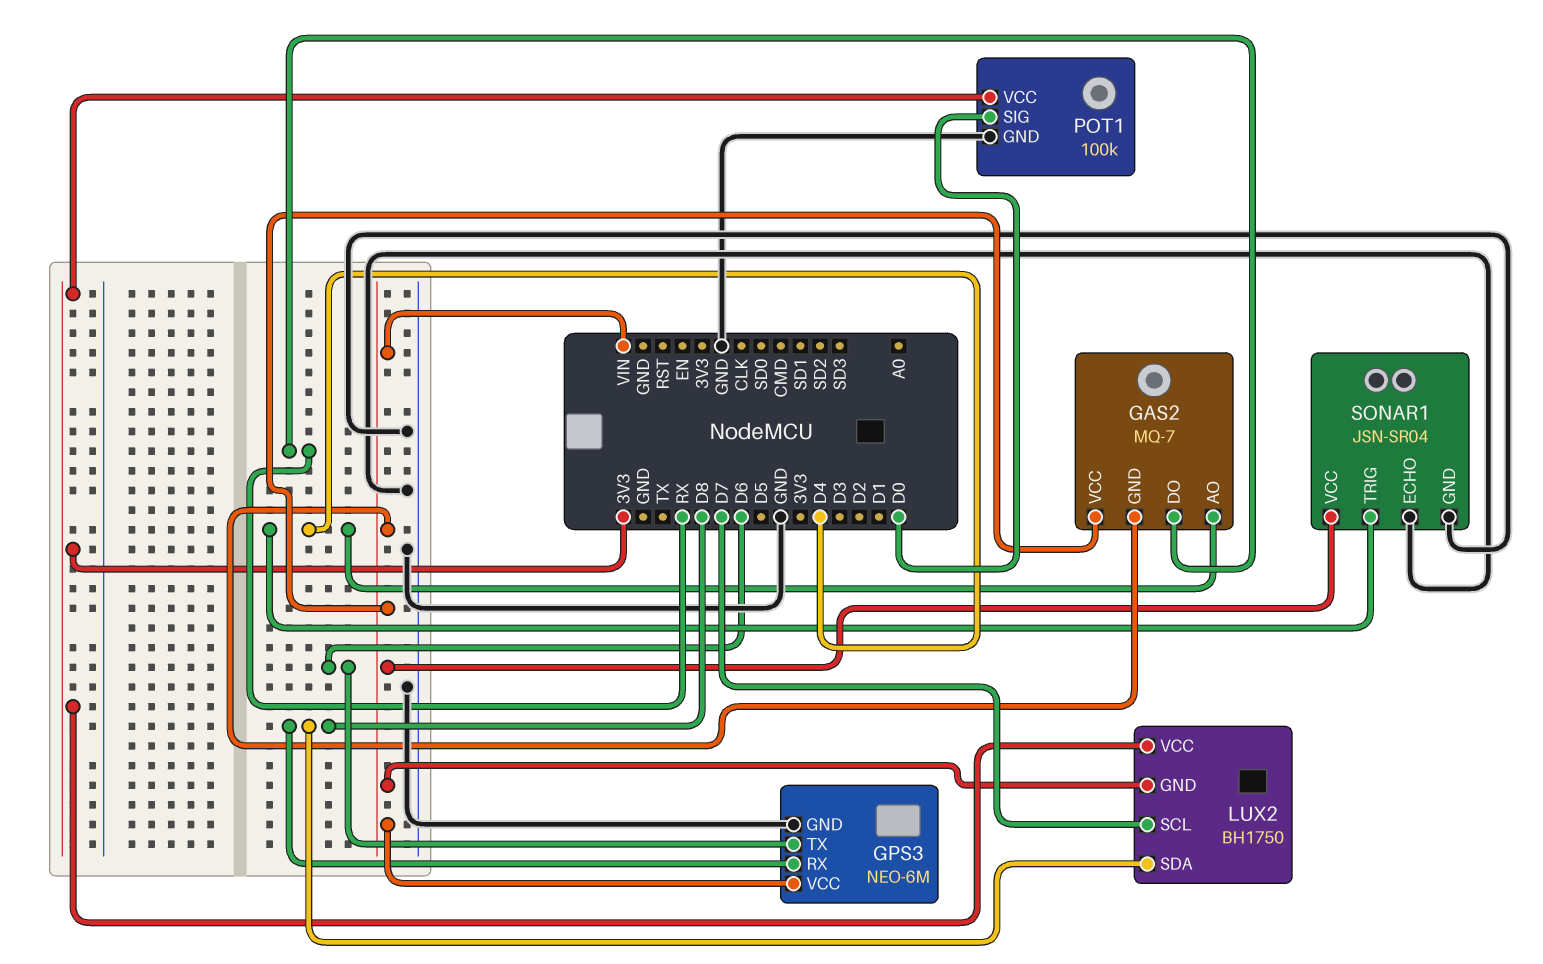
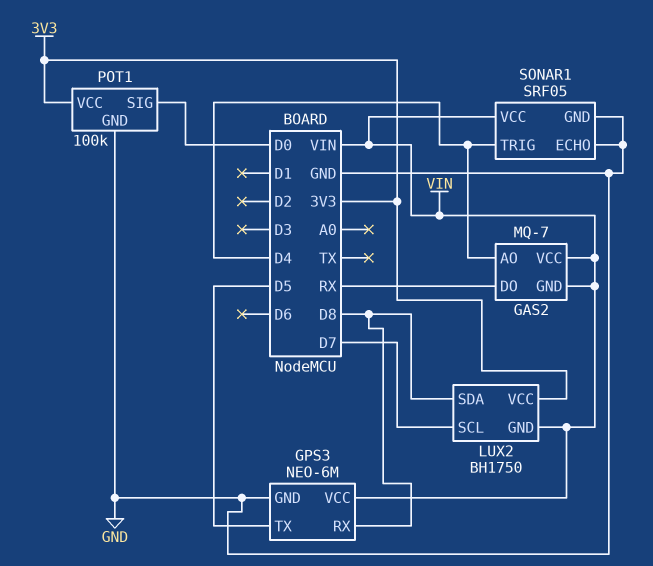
GPS3 pin TX: D6 -> D5
SONAR1: JSN-SR04 -> SRF05

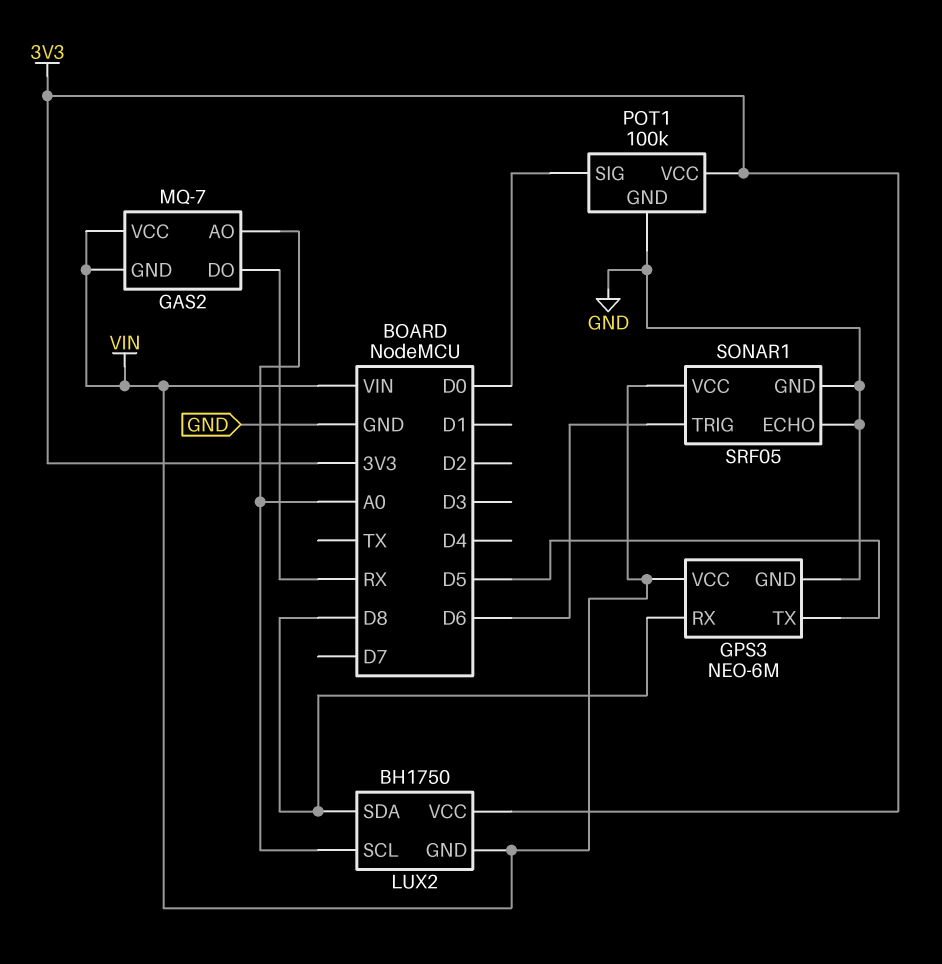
GAS2 pin AO: D4 -> A0
LUX2 pin SCL: D7 -> A0
SONAR1 pin TRIG: D4 -> D6

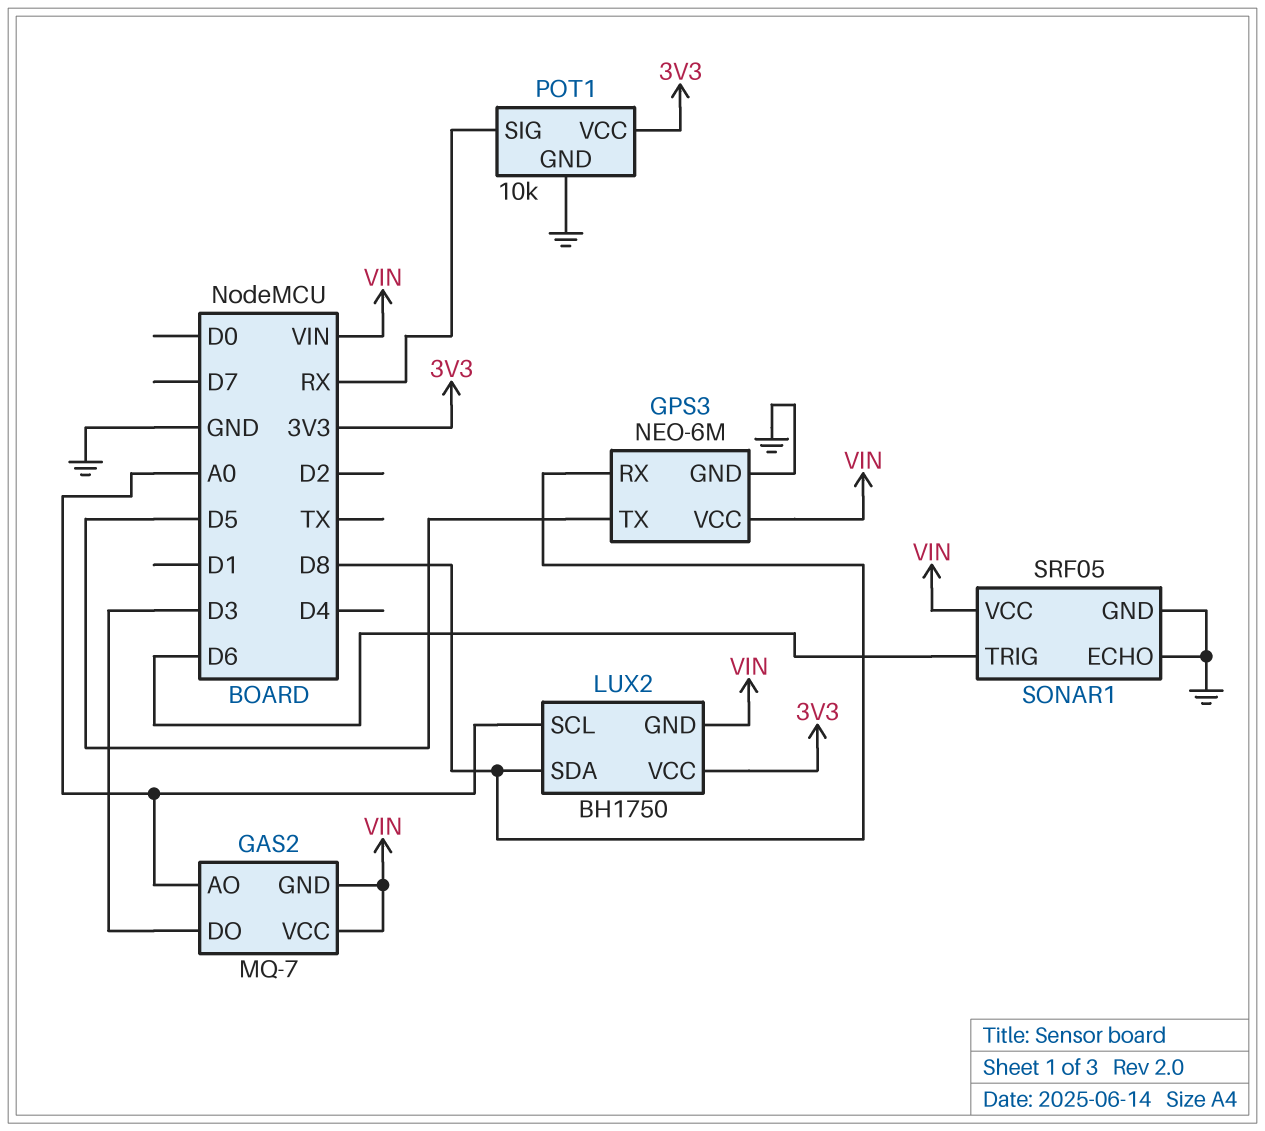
GAS2 pin DO: RX -> D3
POT1: 100k -> 10k
POT1 pin SIG: D0 -> RX

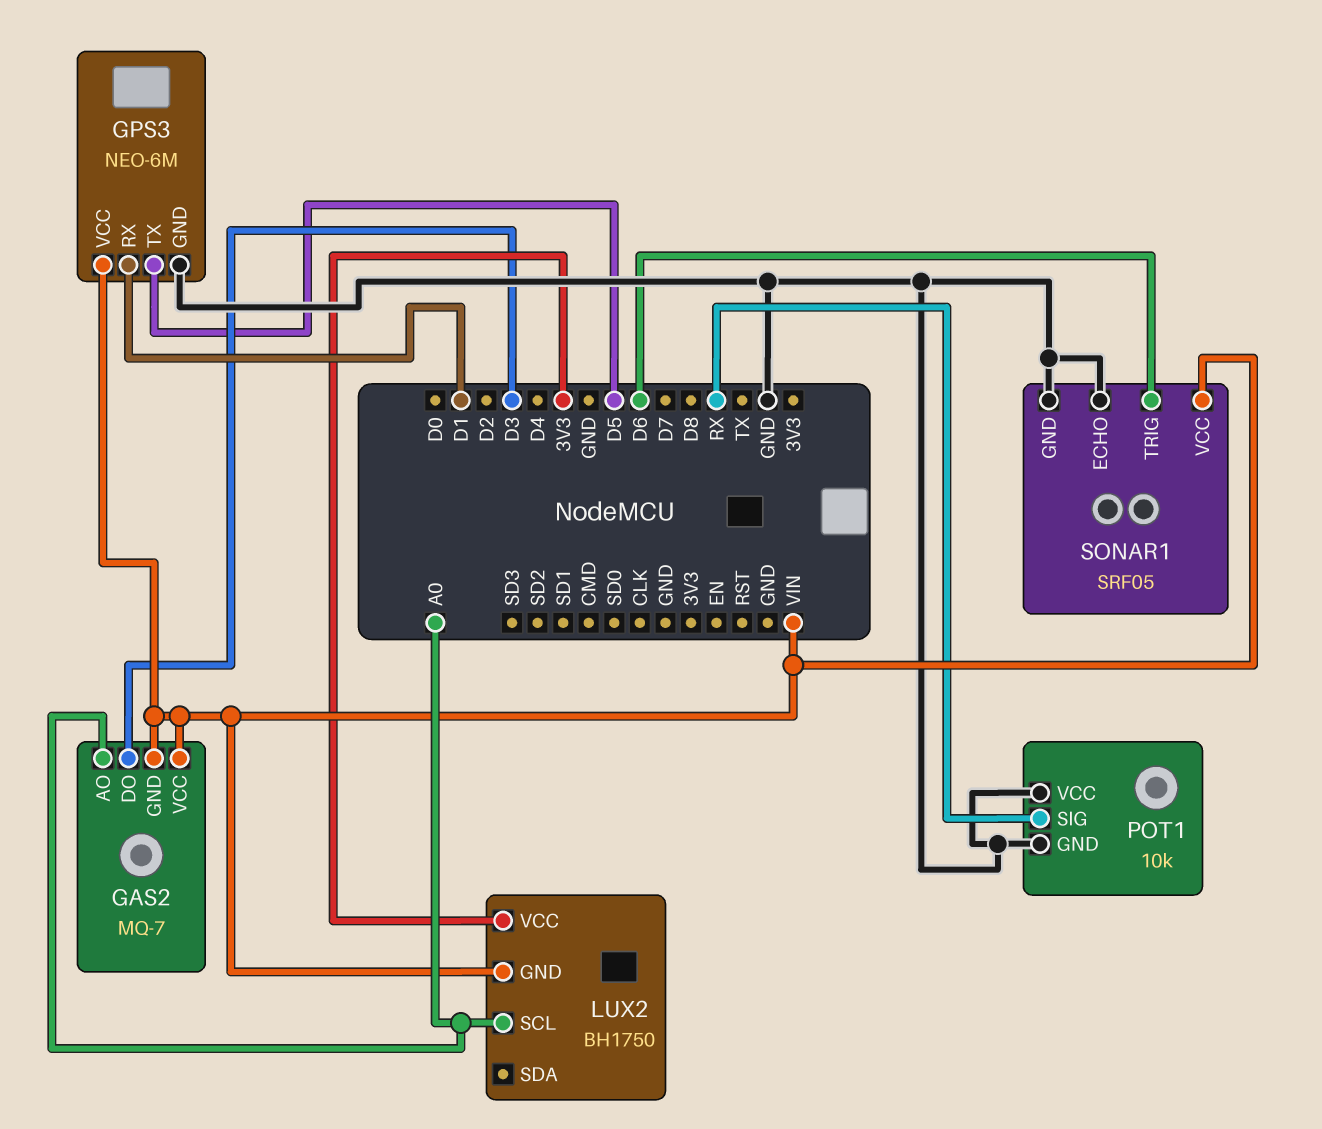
GPS3 pin RX: D8 -> D1
LUX2 pin SDA: D8 -> none
POT1 pin VCC: 3V3 -> GND

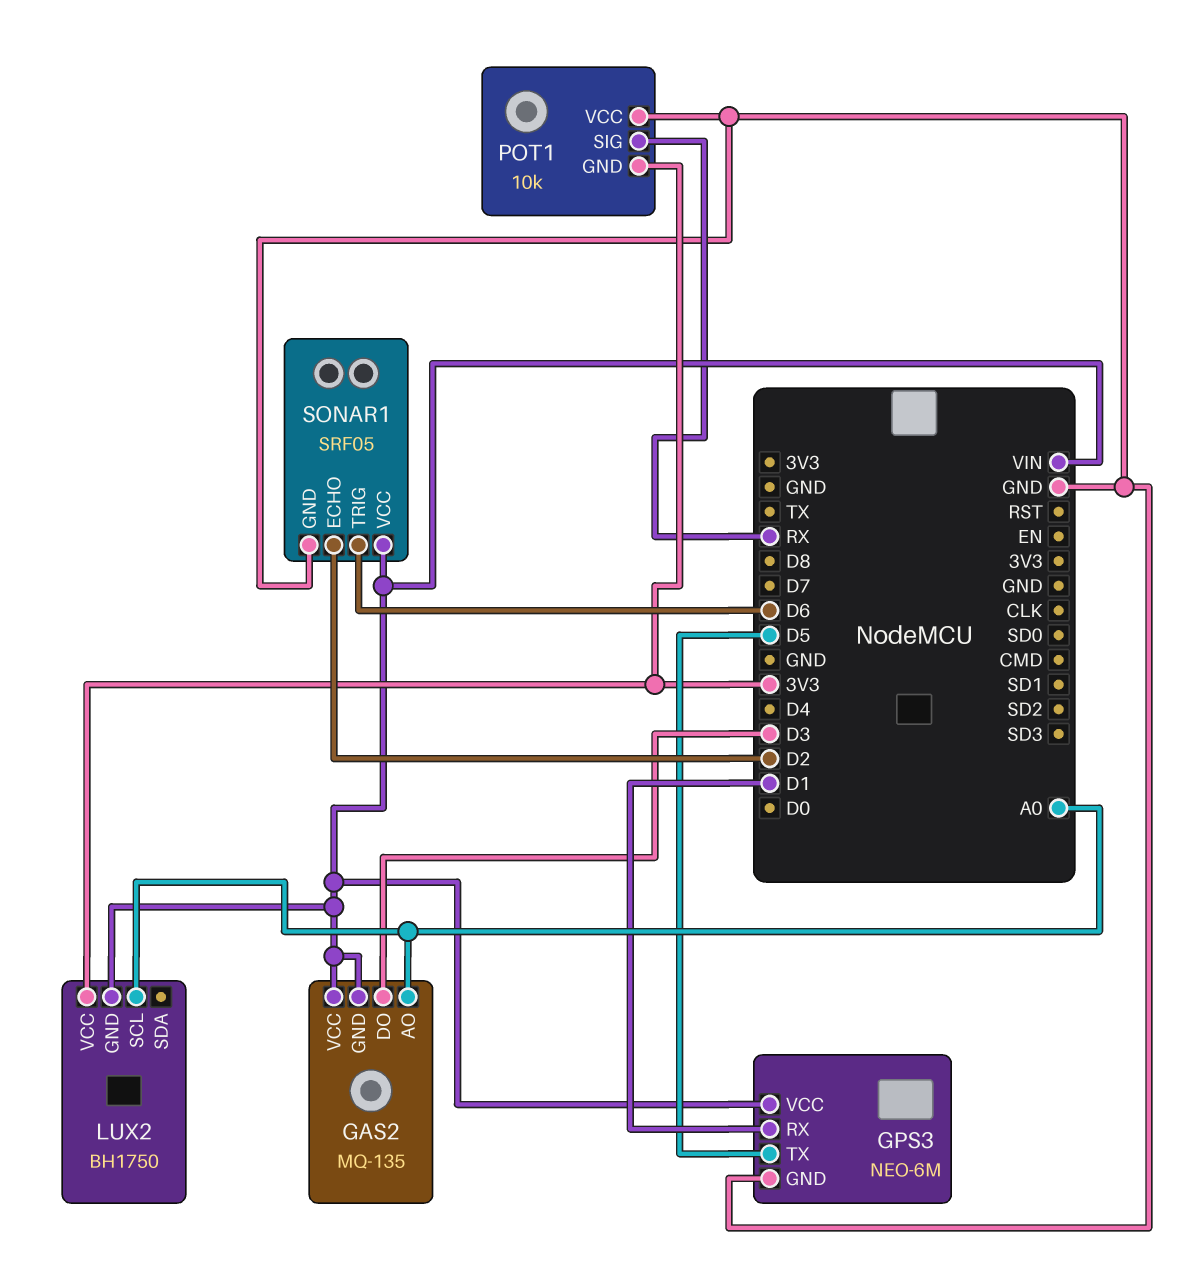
GAS2: MQ-7 -> MQ-135
POT1 pin GND: GND -> 3V3
SONAR1 pin ECHO: GND -> D2

